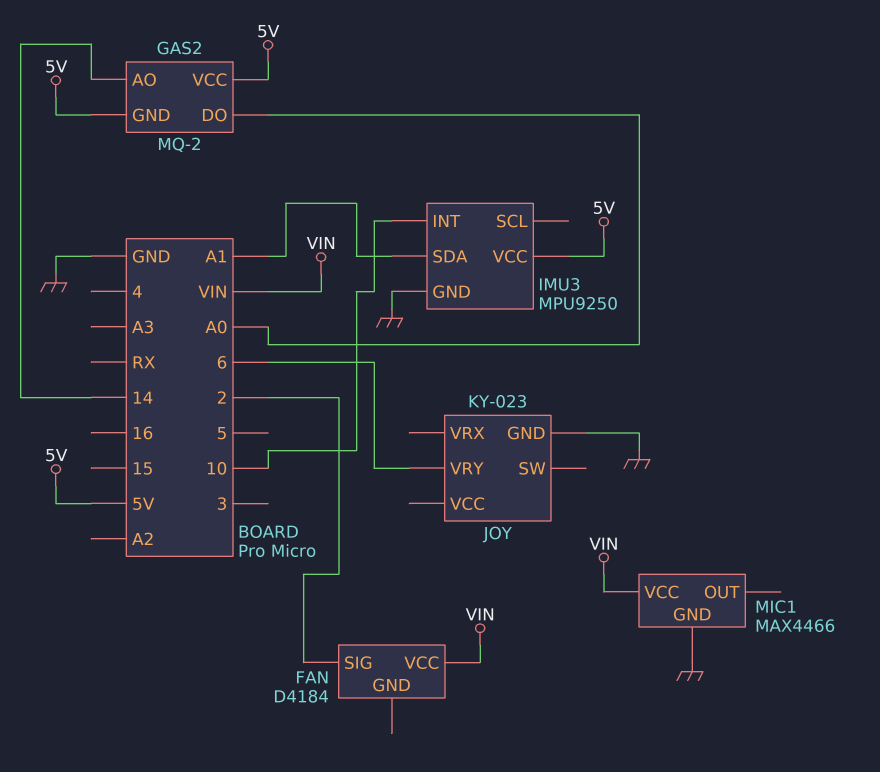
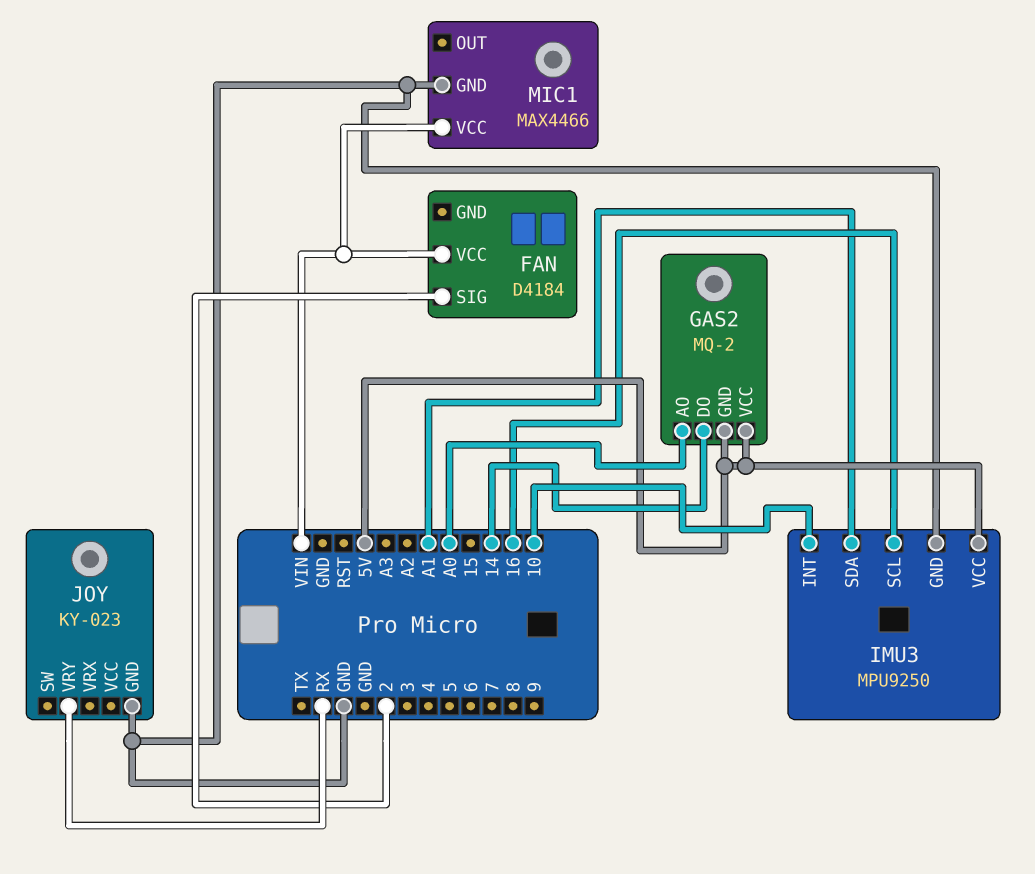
GAS2 pin AO: 14 -> A0
GAS2 pin DO: A0 -> 14
IMU3 pin SCL: none -> 16
JOY pin VRY: 6 -> RX

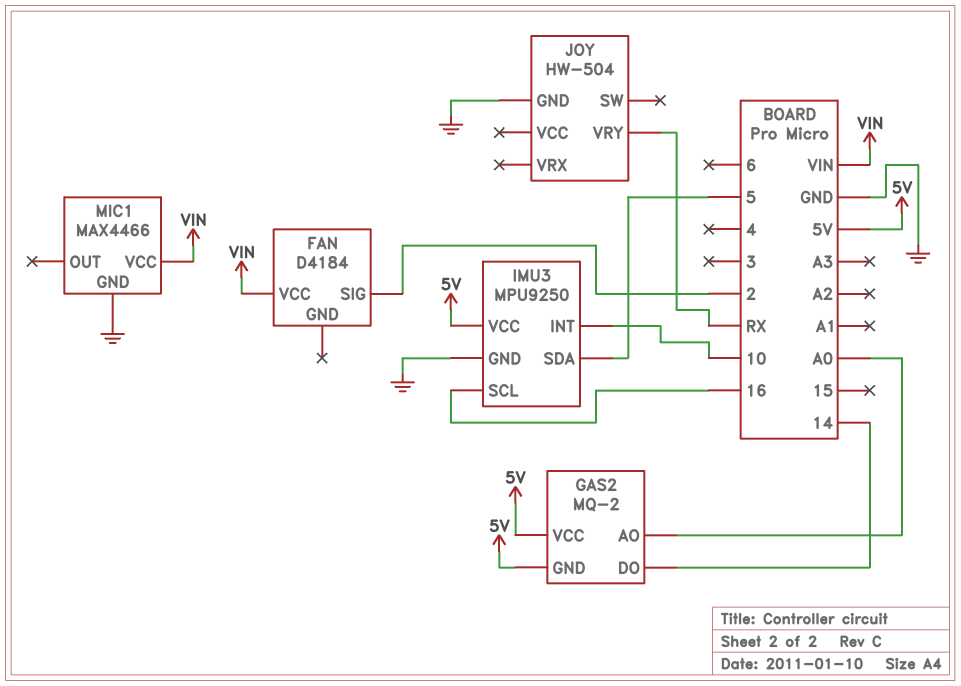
IMU3 pin SDA: A1 -> 5
JOY: KY-023 -> HW-504

